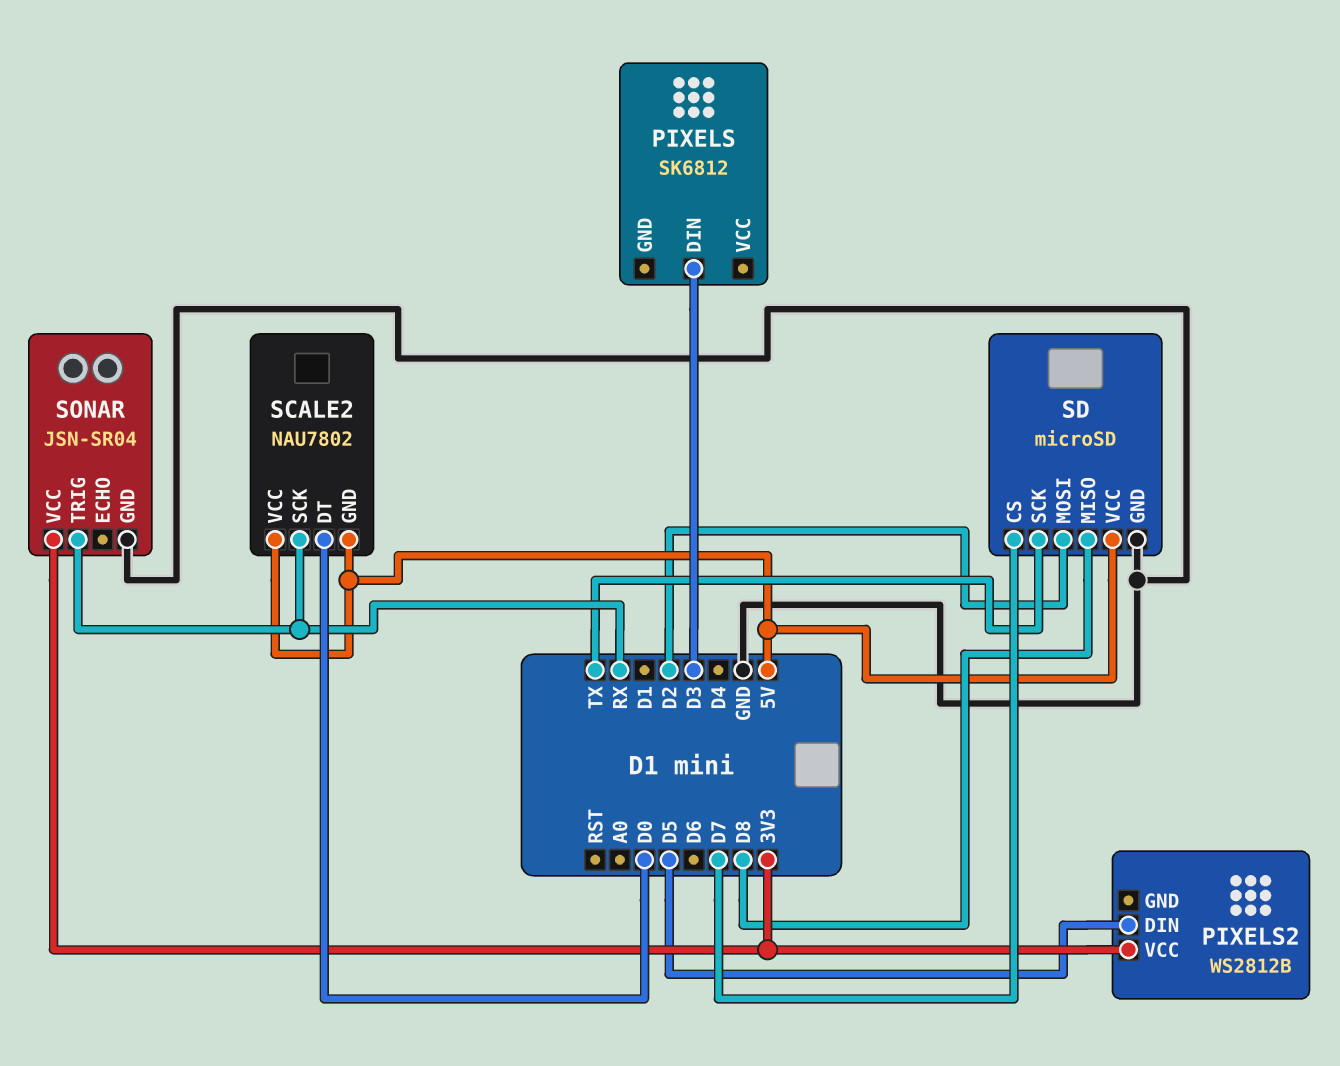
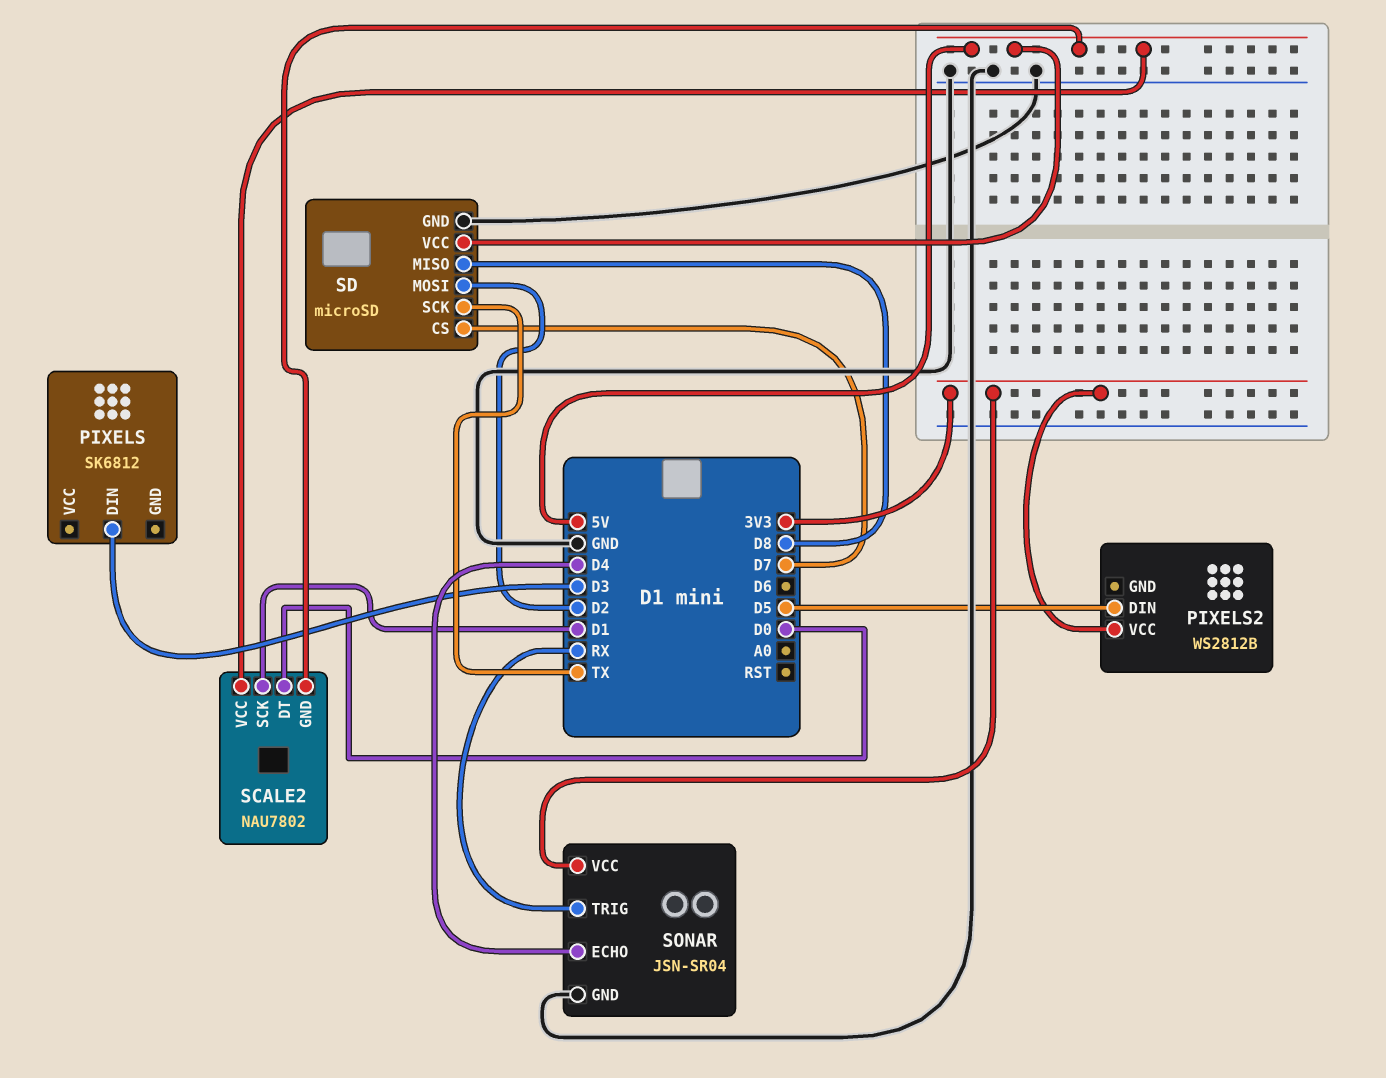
SCALE2 pin SCK: RX -> D1
SONAR pin ECHO: none -> D4

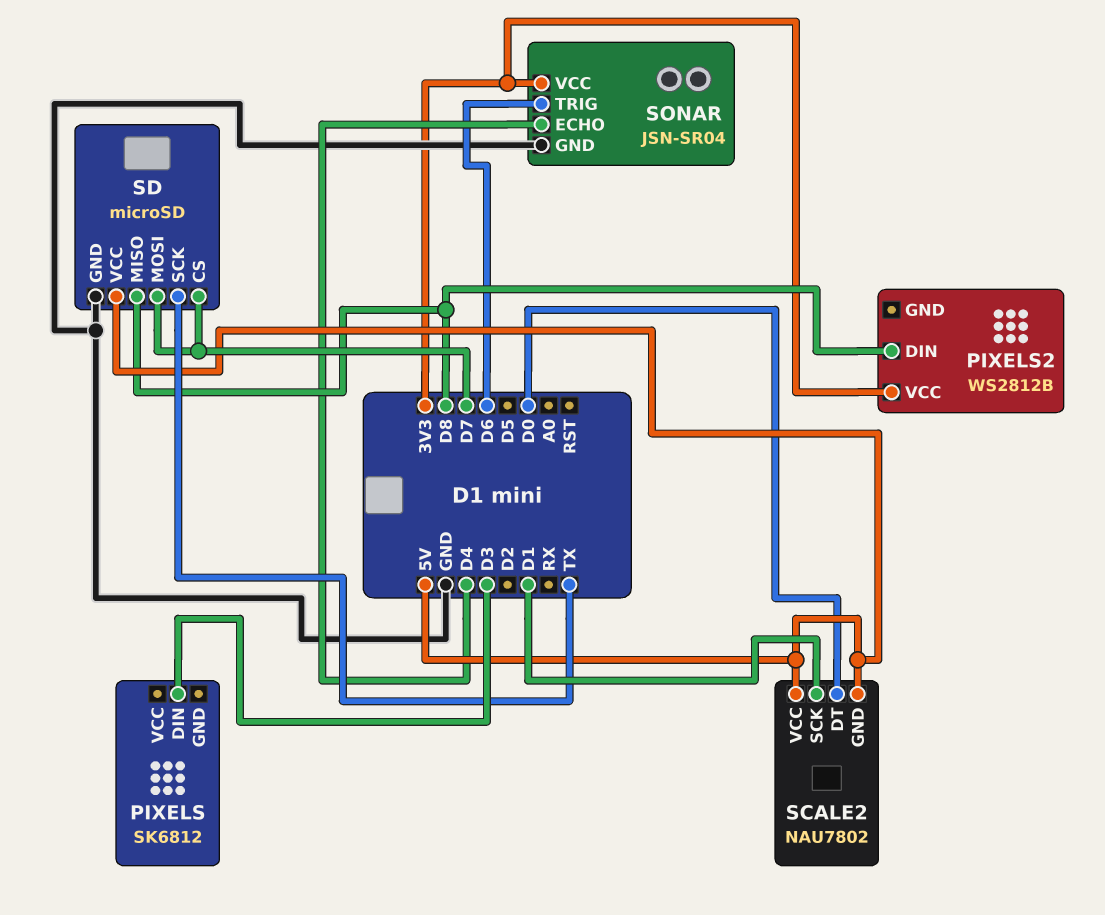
PIXELS2 pin DIN: D5 -> D8
SD pin MOSI: D2 -> D7
SONAR pin TRIG: RX -> D6

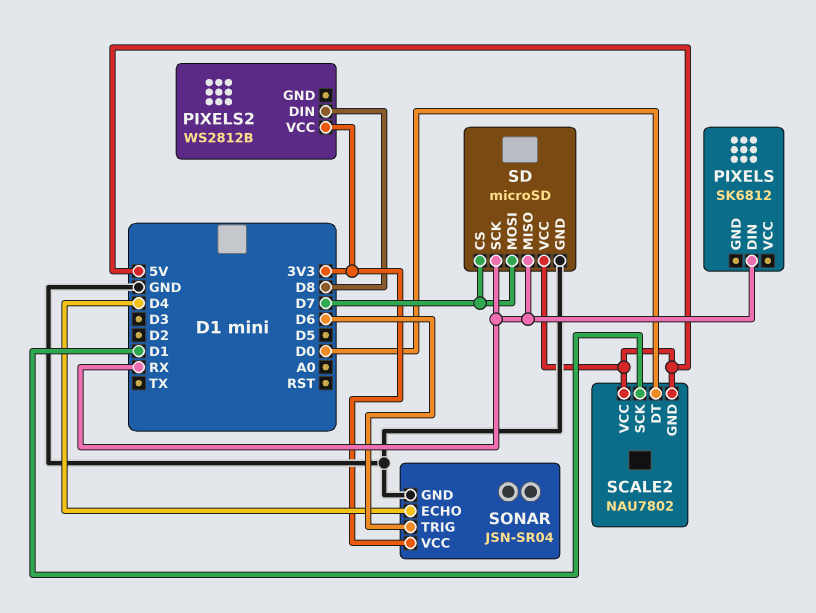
PIXELS pin DIN: D3 -> RX
SD pin MISO: D8 -> RX
SD pin SCK: TX -> RX

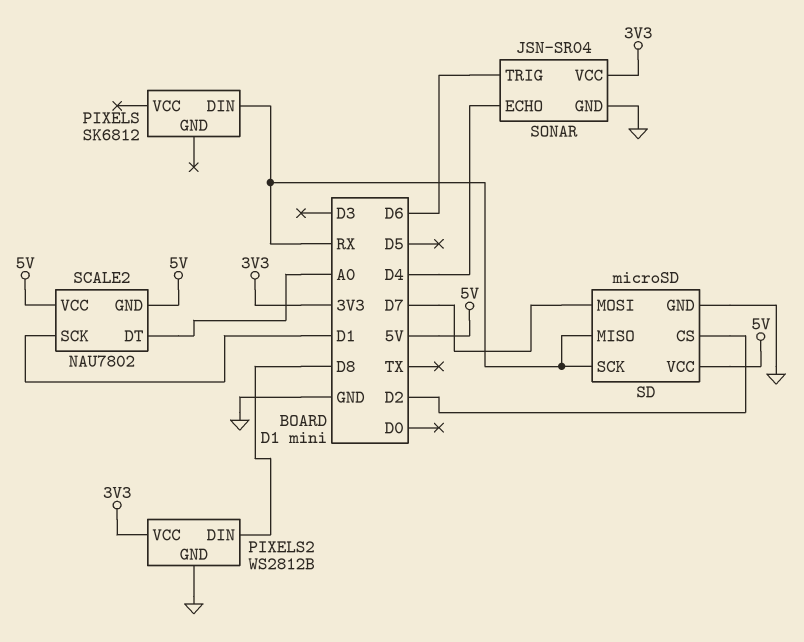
PIXELS2 pin GND: none -> GND
SCALE2 pin DT: D0 -> A0
SD pin CS: D7 -> D2

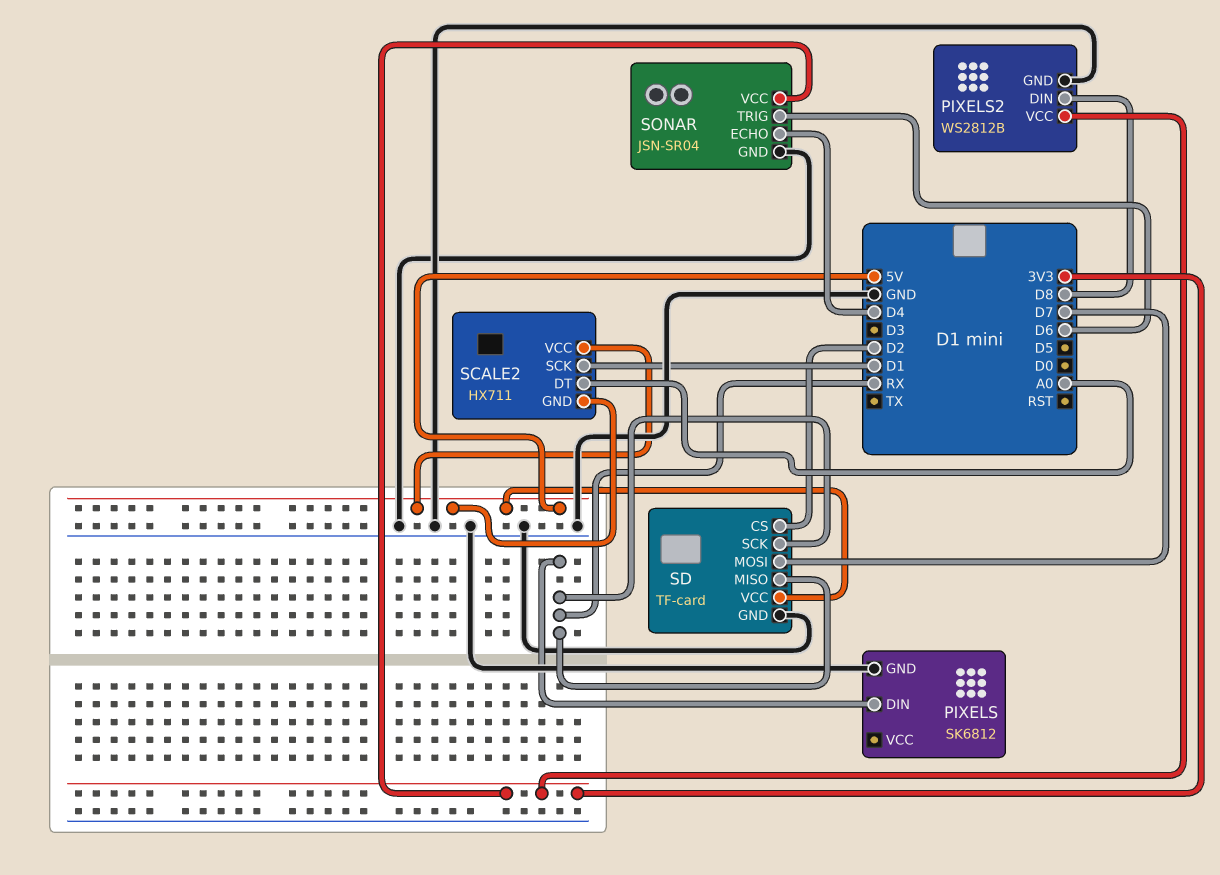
PIXELS pin GND: none -> GND
SCALE2: NAU7802 -> HX711
SD: microSD -> TF-card

